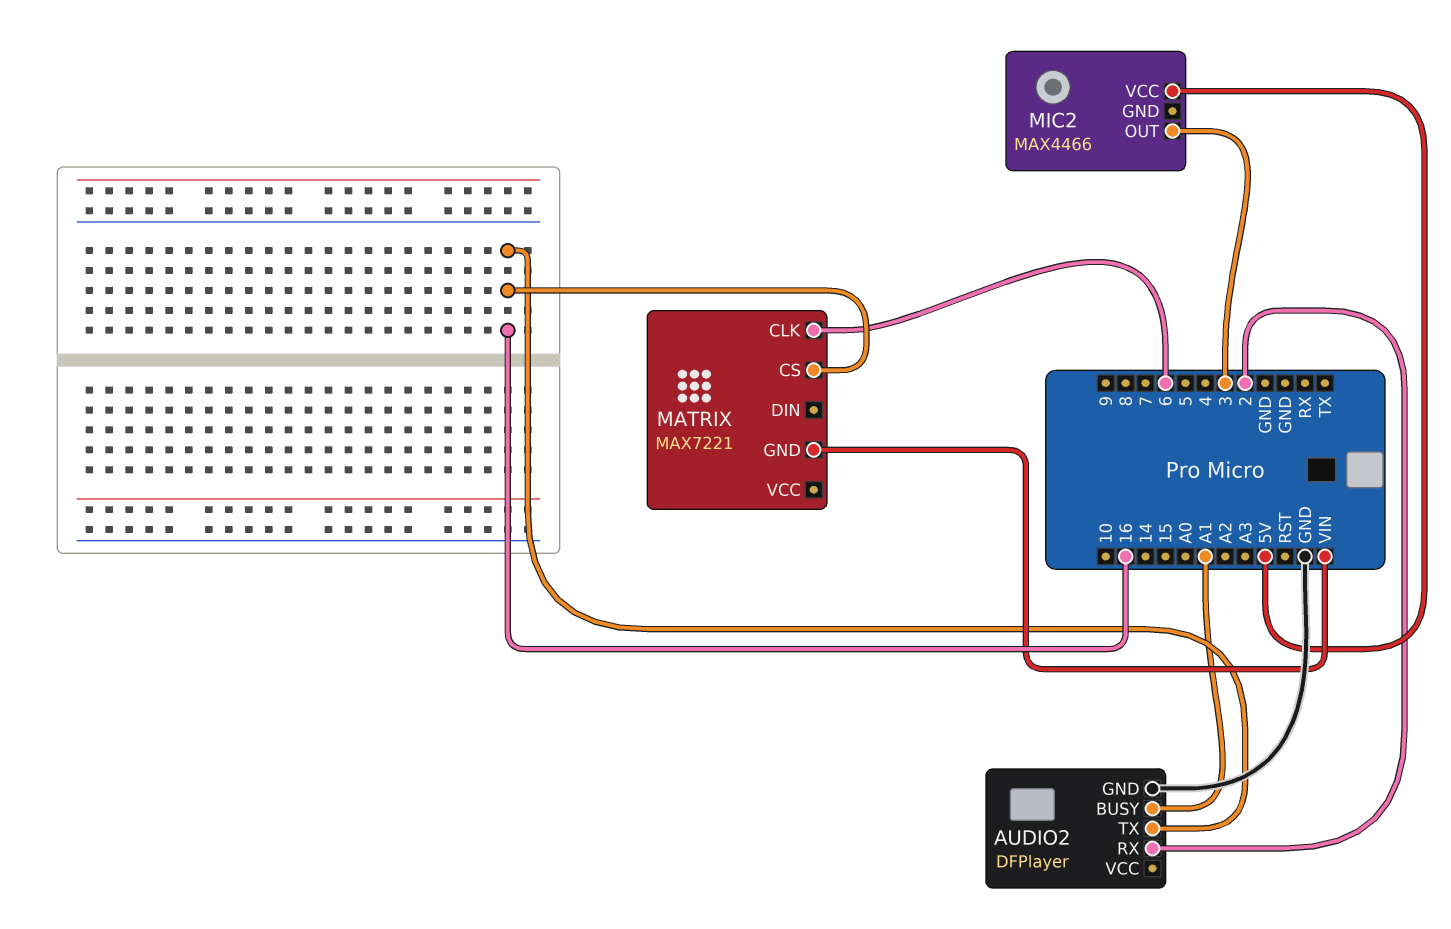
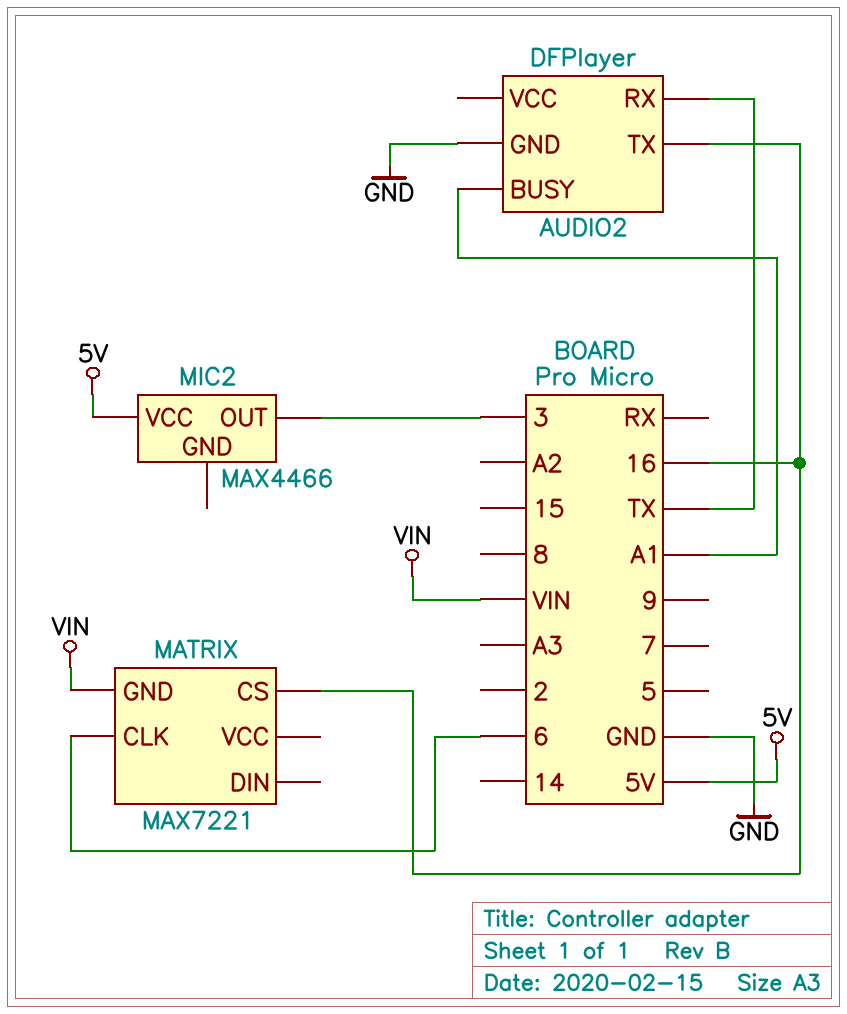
AUDIO2 pin RX: 2 -> TX

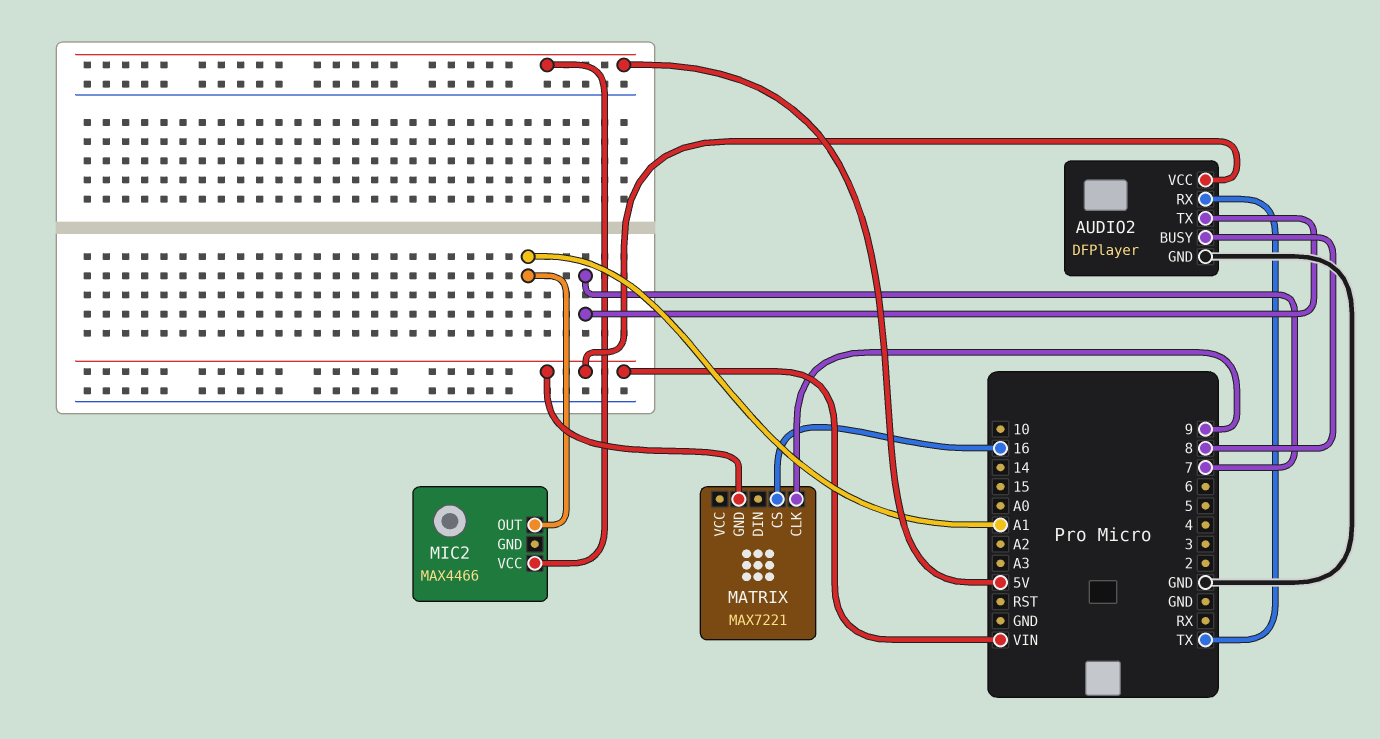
AUDIO2 pin BUSY: A1 -> 8
AUDIO2 pin TX: 16 -> 7
AUDIO2 pin VCC: none -> VIN
MATRIX pin CLK: 6 -> 9
MIC2 pin OUT: 3 -> A1

